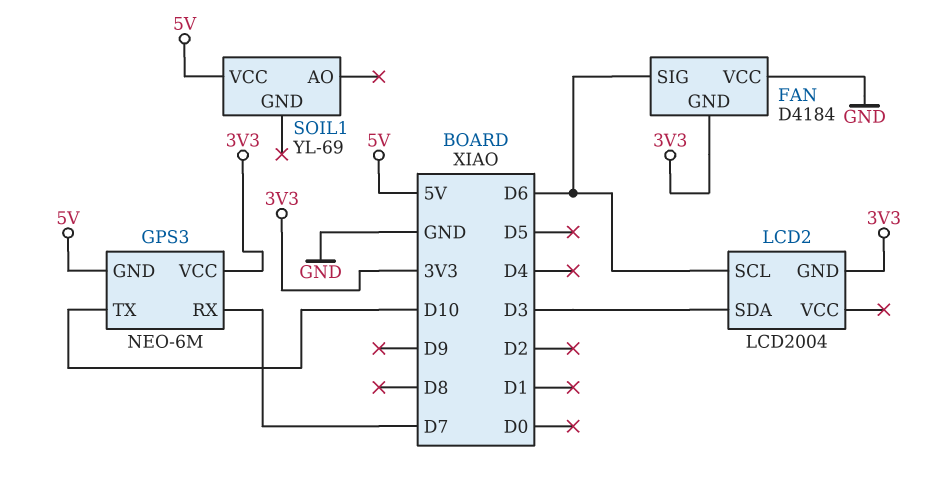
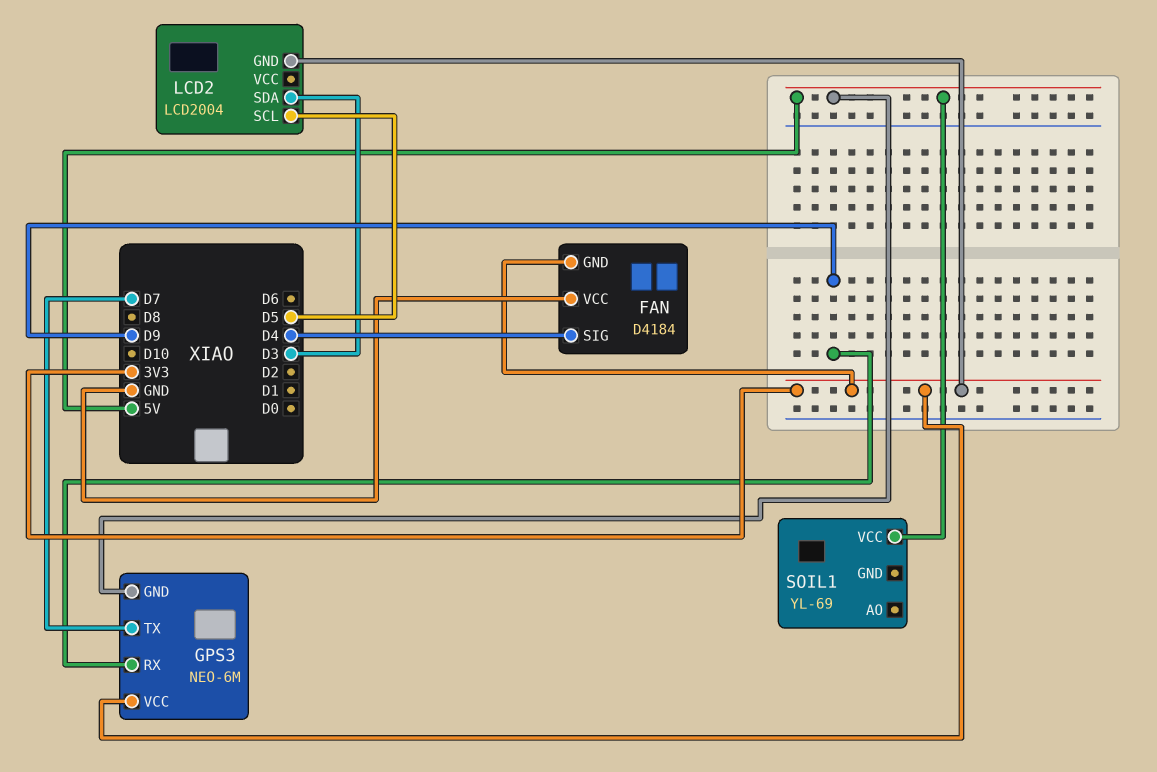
FAN pin SIG: D6 -> D4
GPS3 pin RX: D7 -> D9
GPS3 pin TX: D10 -> D7
LCD2 pin SCL: D6 -> D5

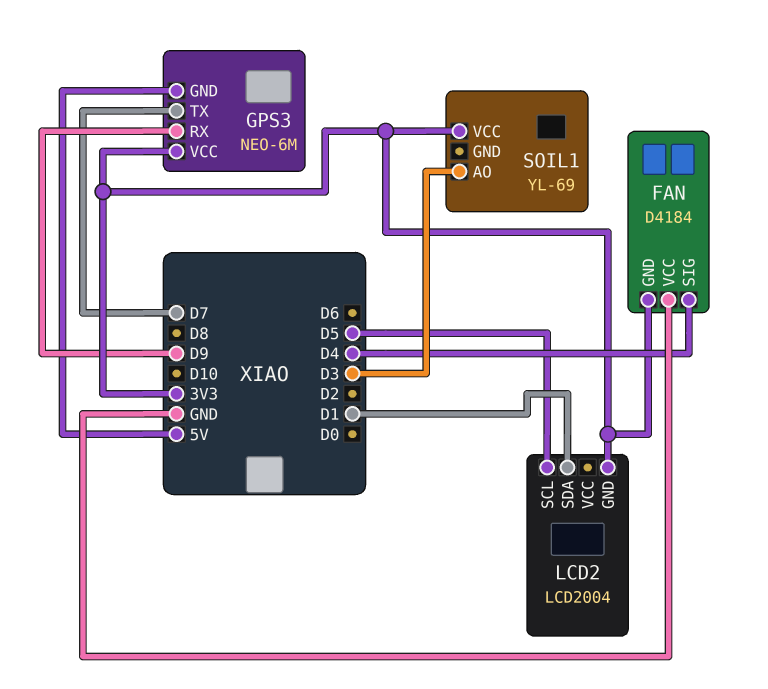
LCD2 pin SDA: D3 -> D1
SOIL1 pin AO: none -> D3
SOIL1 pin VCC: 5V -> 3V3

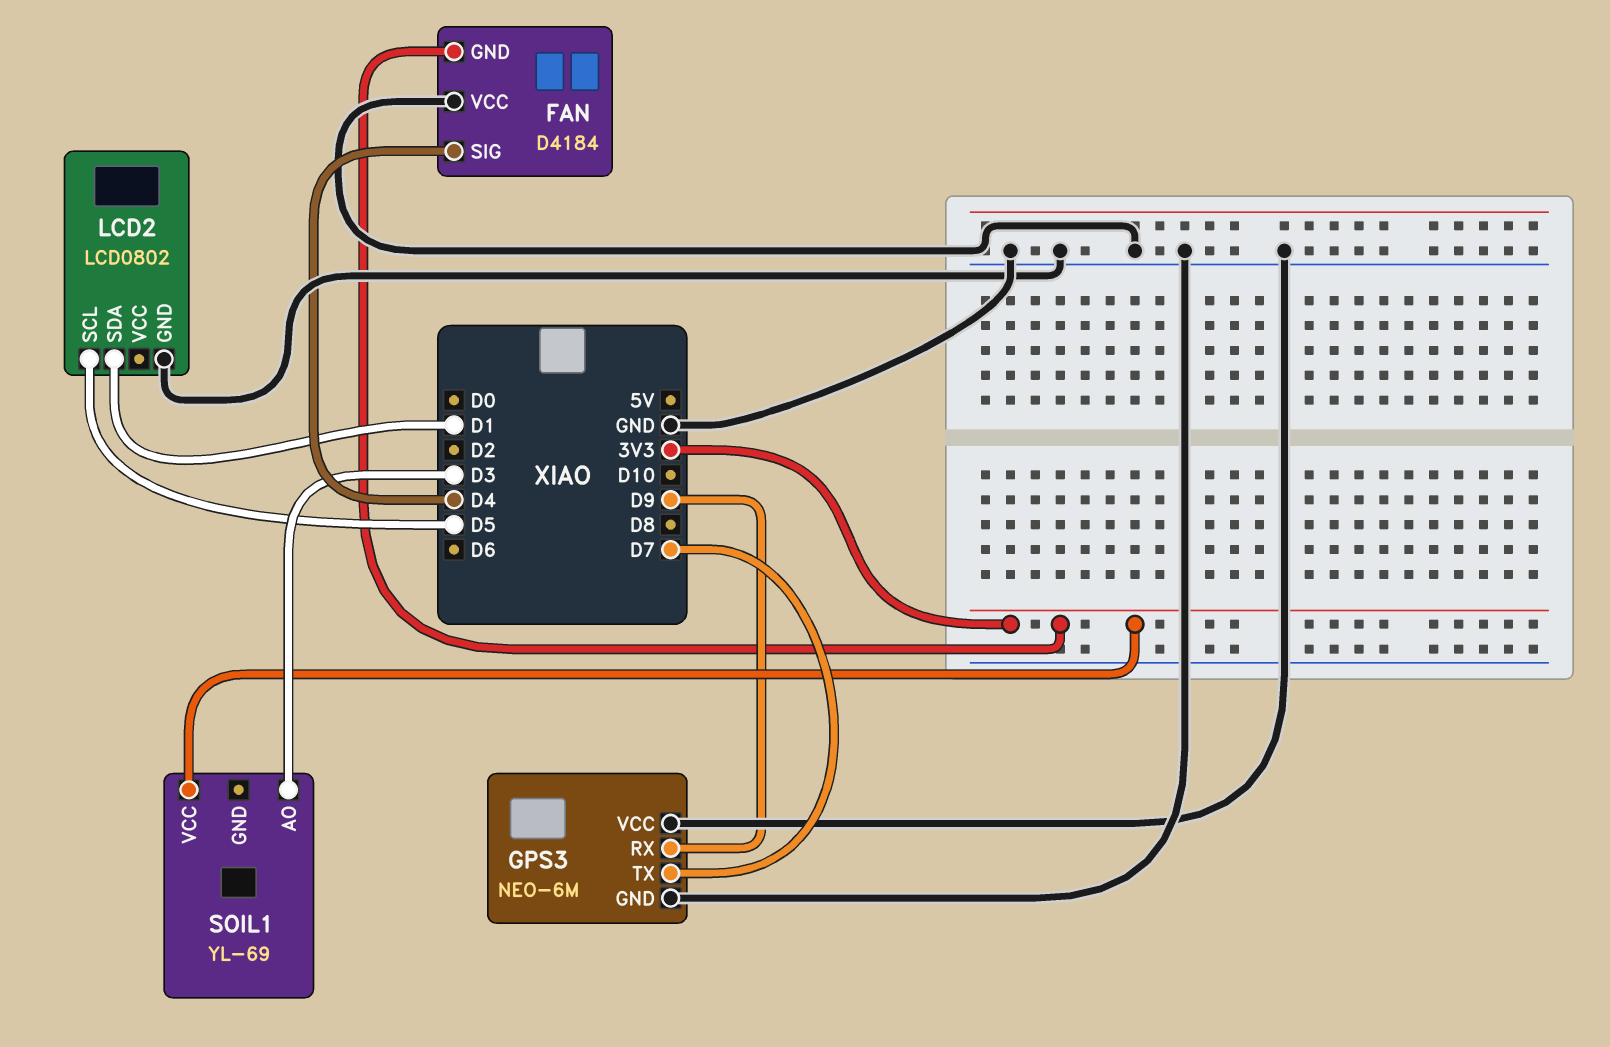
GPS3 pin GND: 5V -> GND
GPS3 pin VCC: 3V3 -> GND
LCD2: LCD2004 -> LCD0802
LCD2 pin GND: 3V3 -> GND

